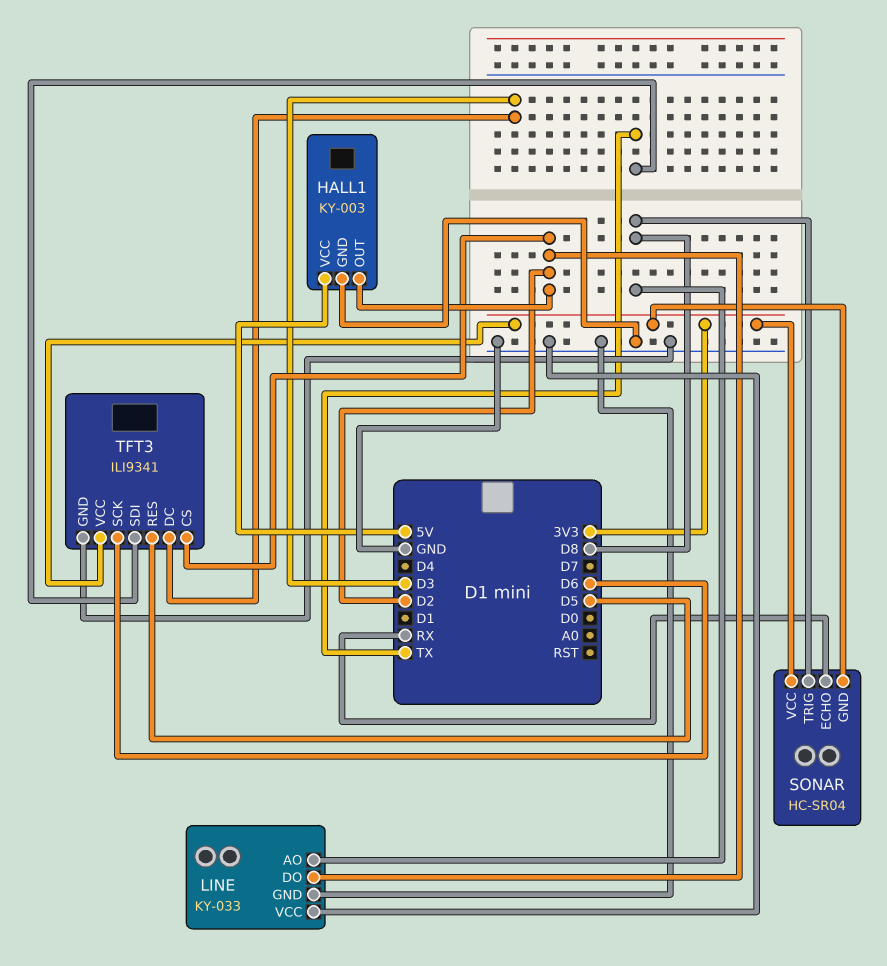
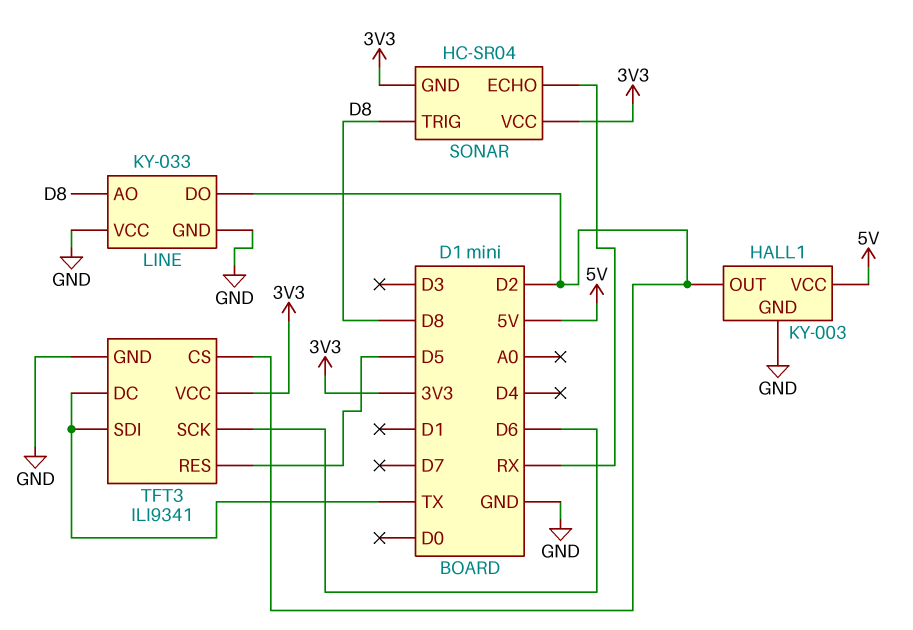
TFT3 pin DC: D3 -> TX

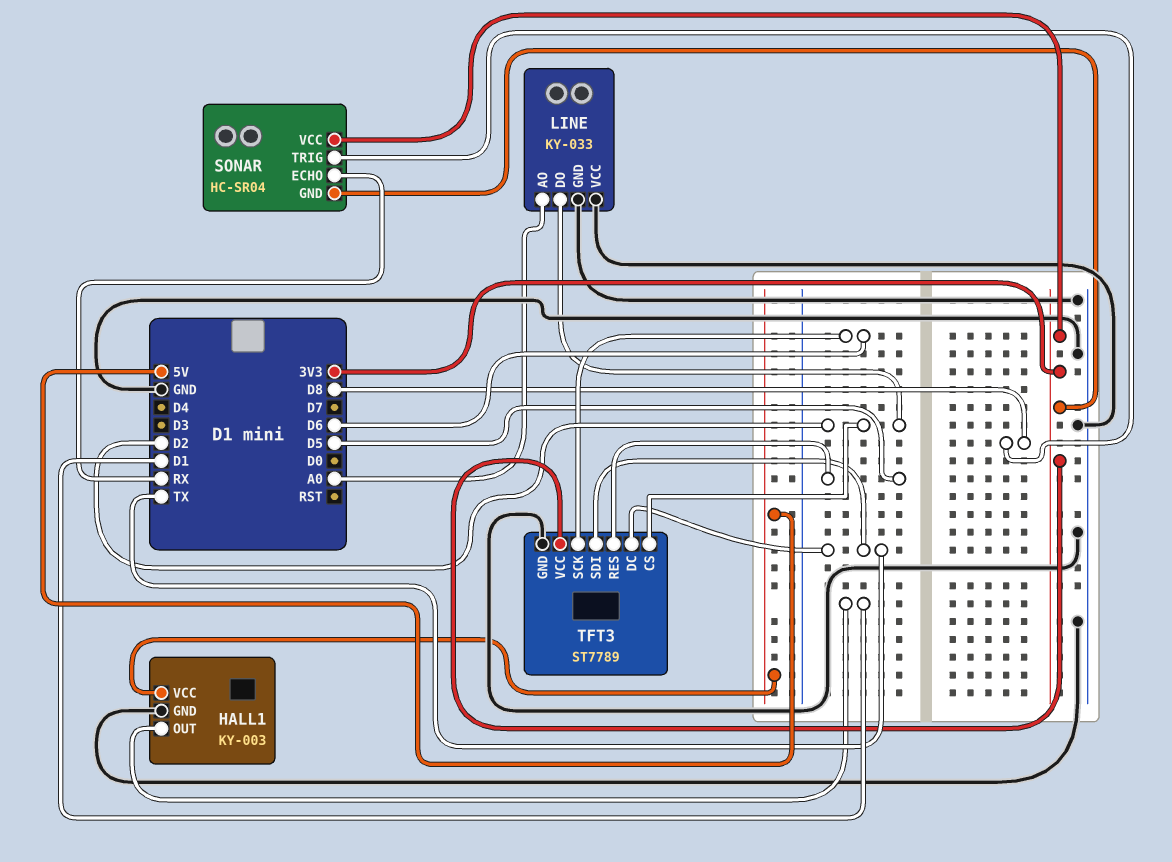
HALL1 pin OUT: D2 -> D1
LINE pin AO: D8 -> A0
TFT3: ILI9341 -> ST7789

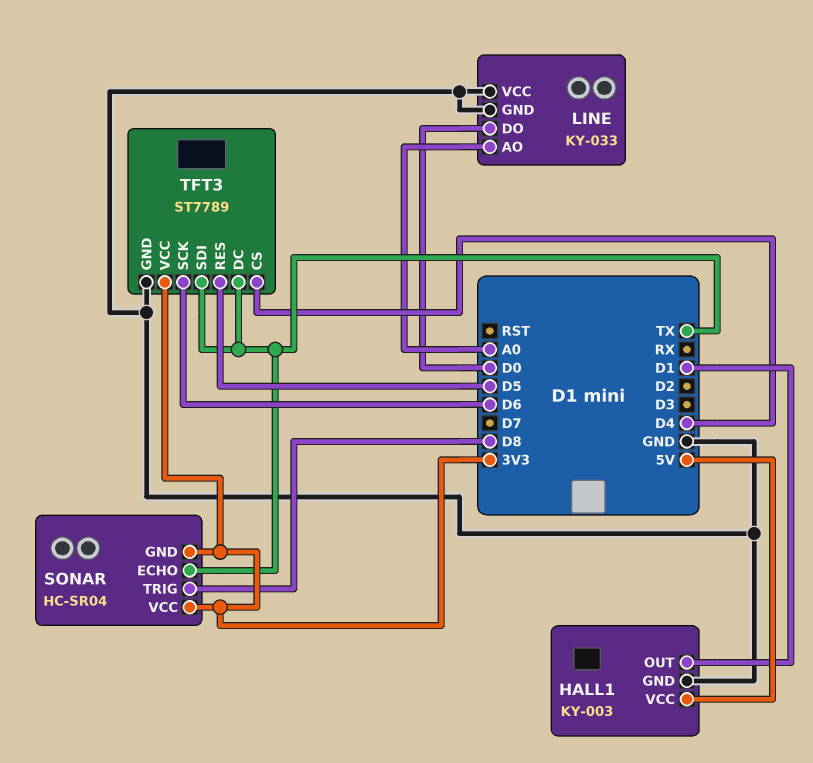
LINE pin DO: D2 -> D0
SONAR pin ECHO: RX -> TX
TFT3 pin CS: D2 -> D4

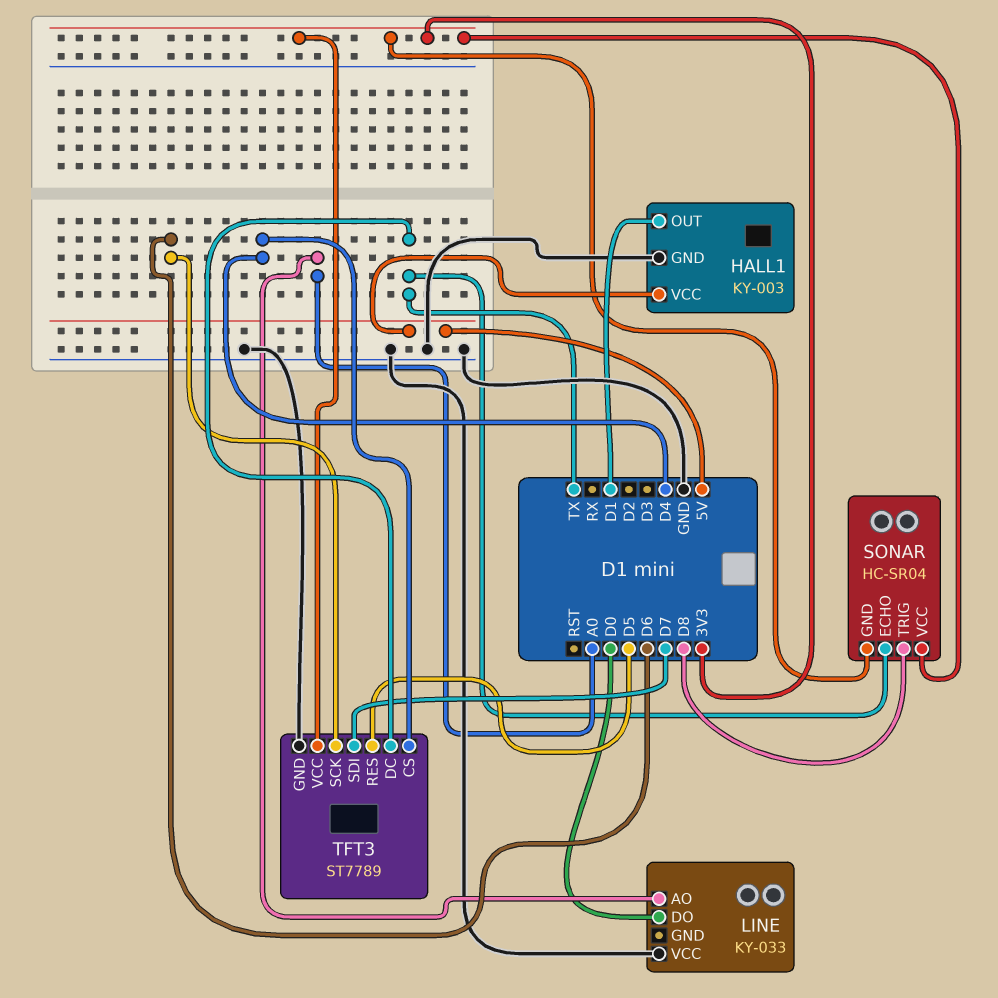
LINE pin GND: GND -> none
TFT3 pin SDI: TX -> D7

